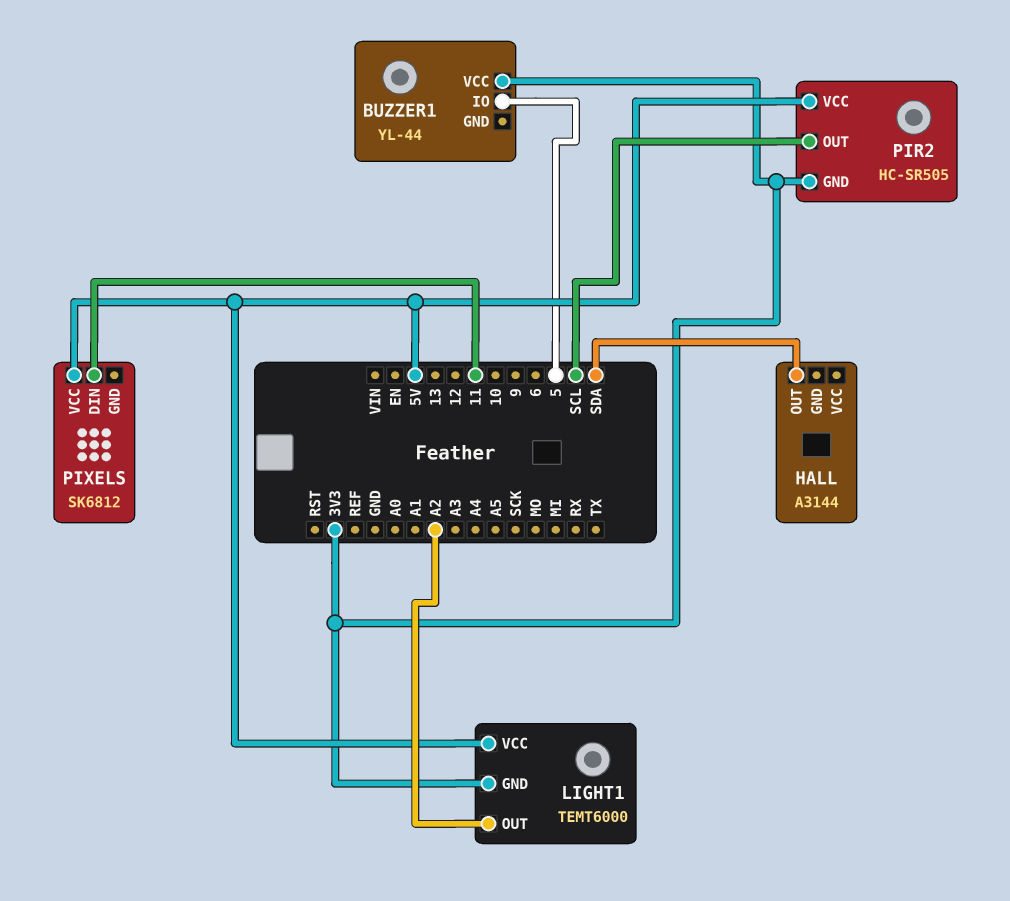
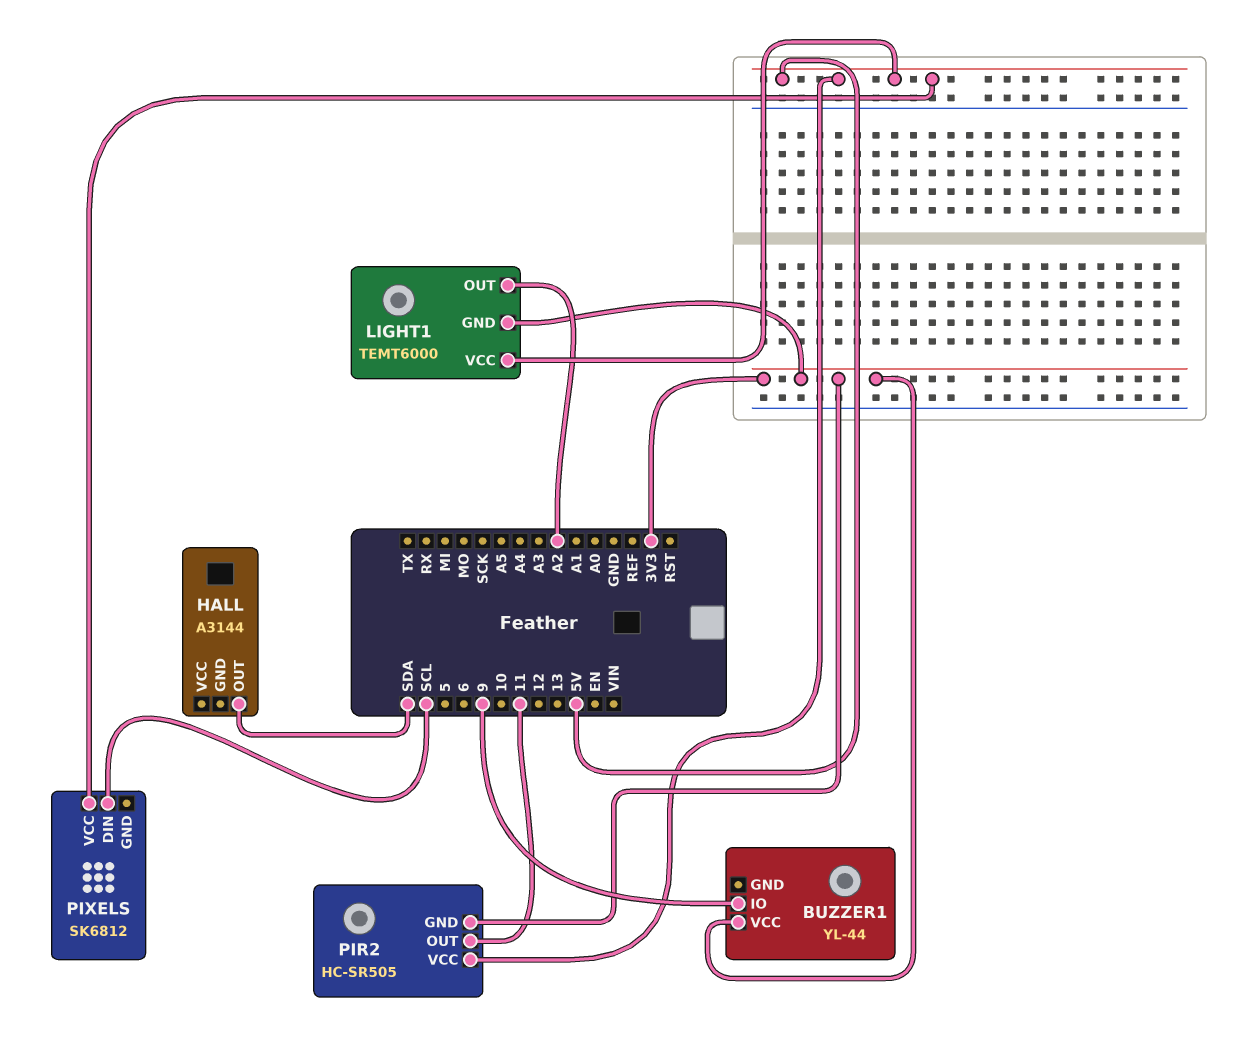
BUZZER1 pin IO: 5 -> 9
PIR2 pin OUT: SCL -> 11
PIXELS pin DIN: 11 -> SCL

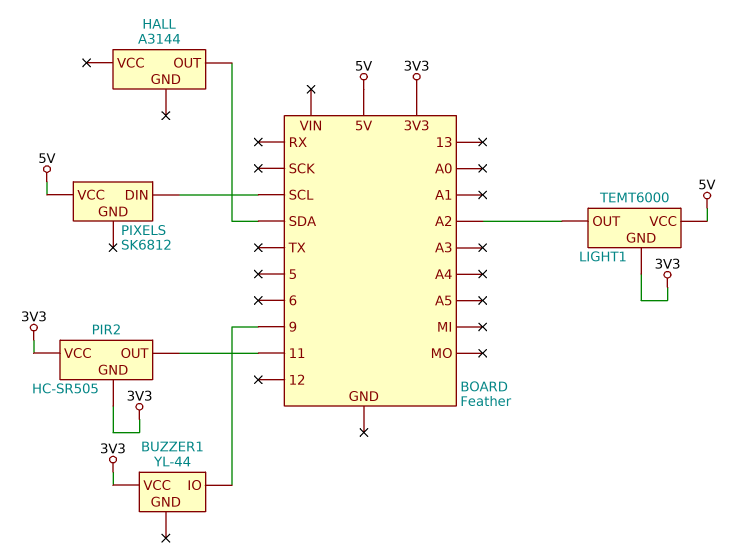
PIR2 pin VCC: 5V -> 3V3

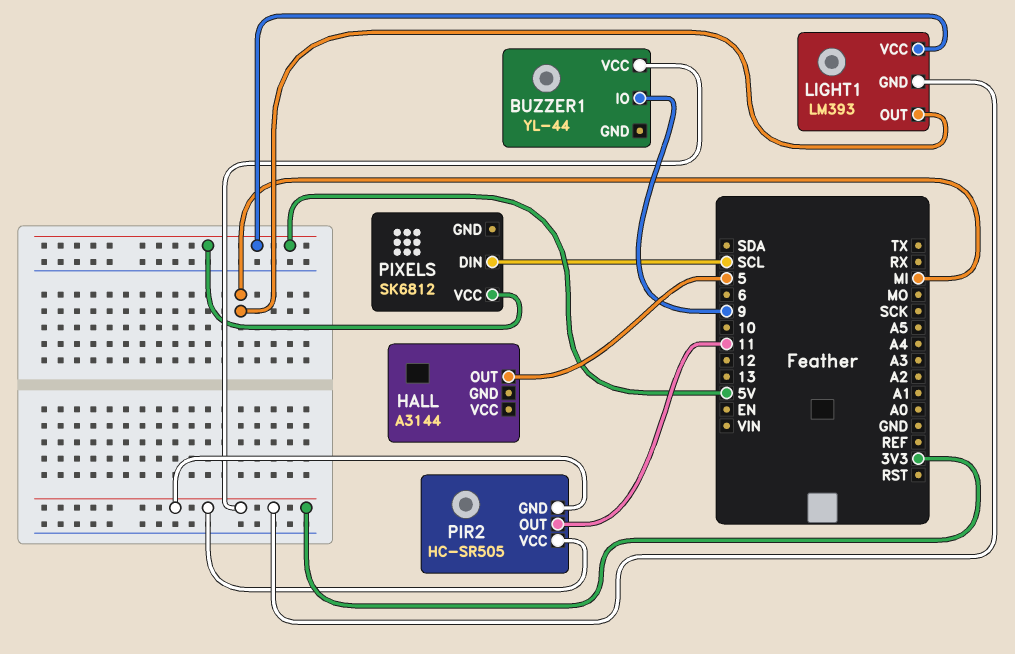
HALL pin OUT: SDA -> 5
LIGHT1: TEMT6000 -> LM393
LIGHT1 pin OUT: A2 -> MI

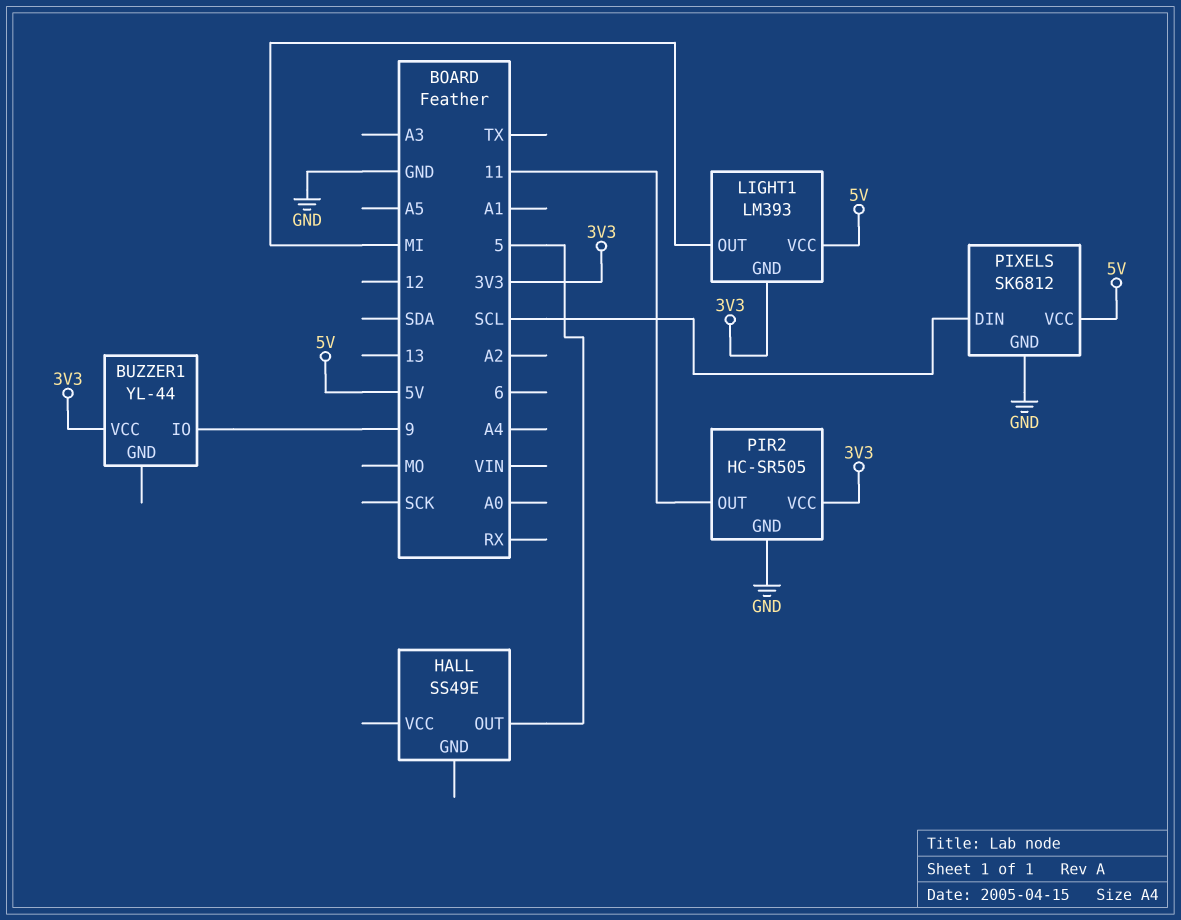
HALL: A3144 -> SS49E
PIR2 pin GND: 3V3 -> GND
PIXELS pin GND: none -> GND

